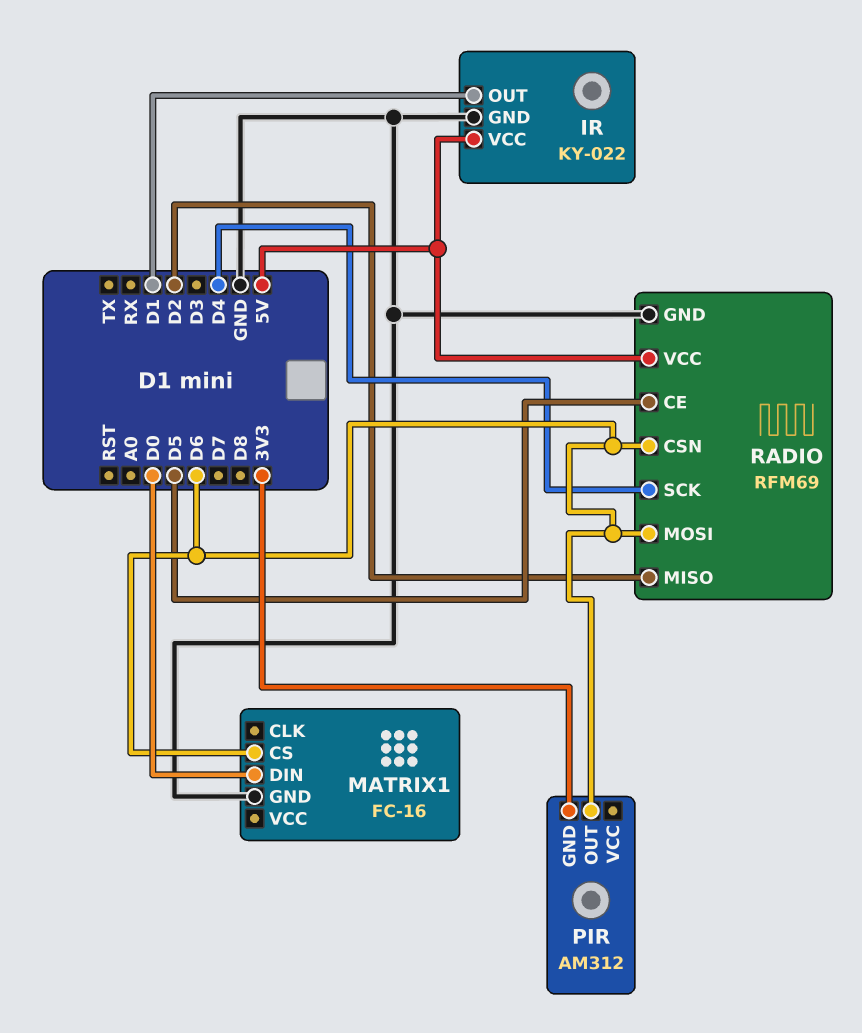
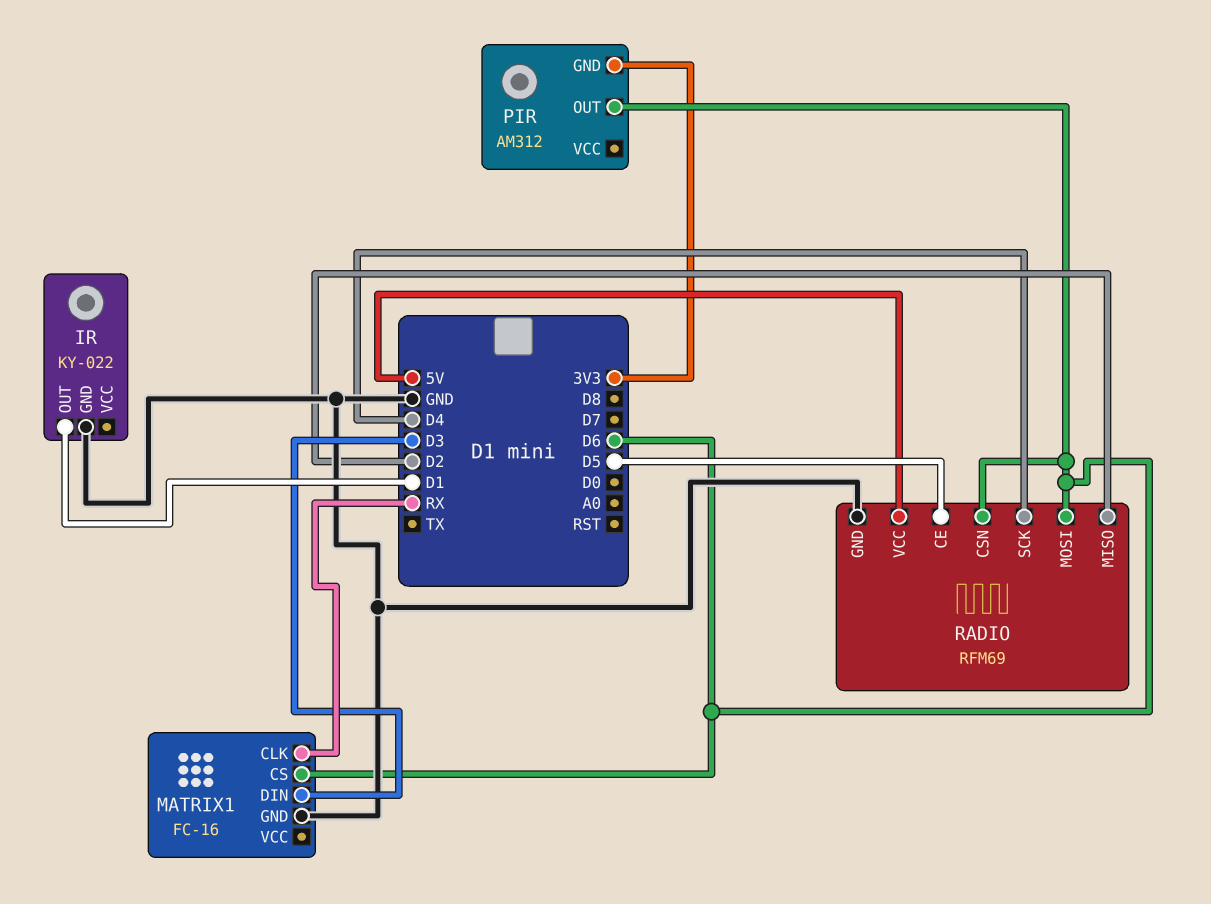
IR pin VCC: 5V -> none
MATRIX1 pin CLK: none -> RX
MATRIX1 pin DIN: D0 -> D3

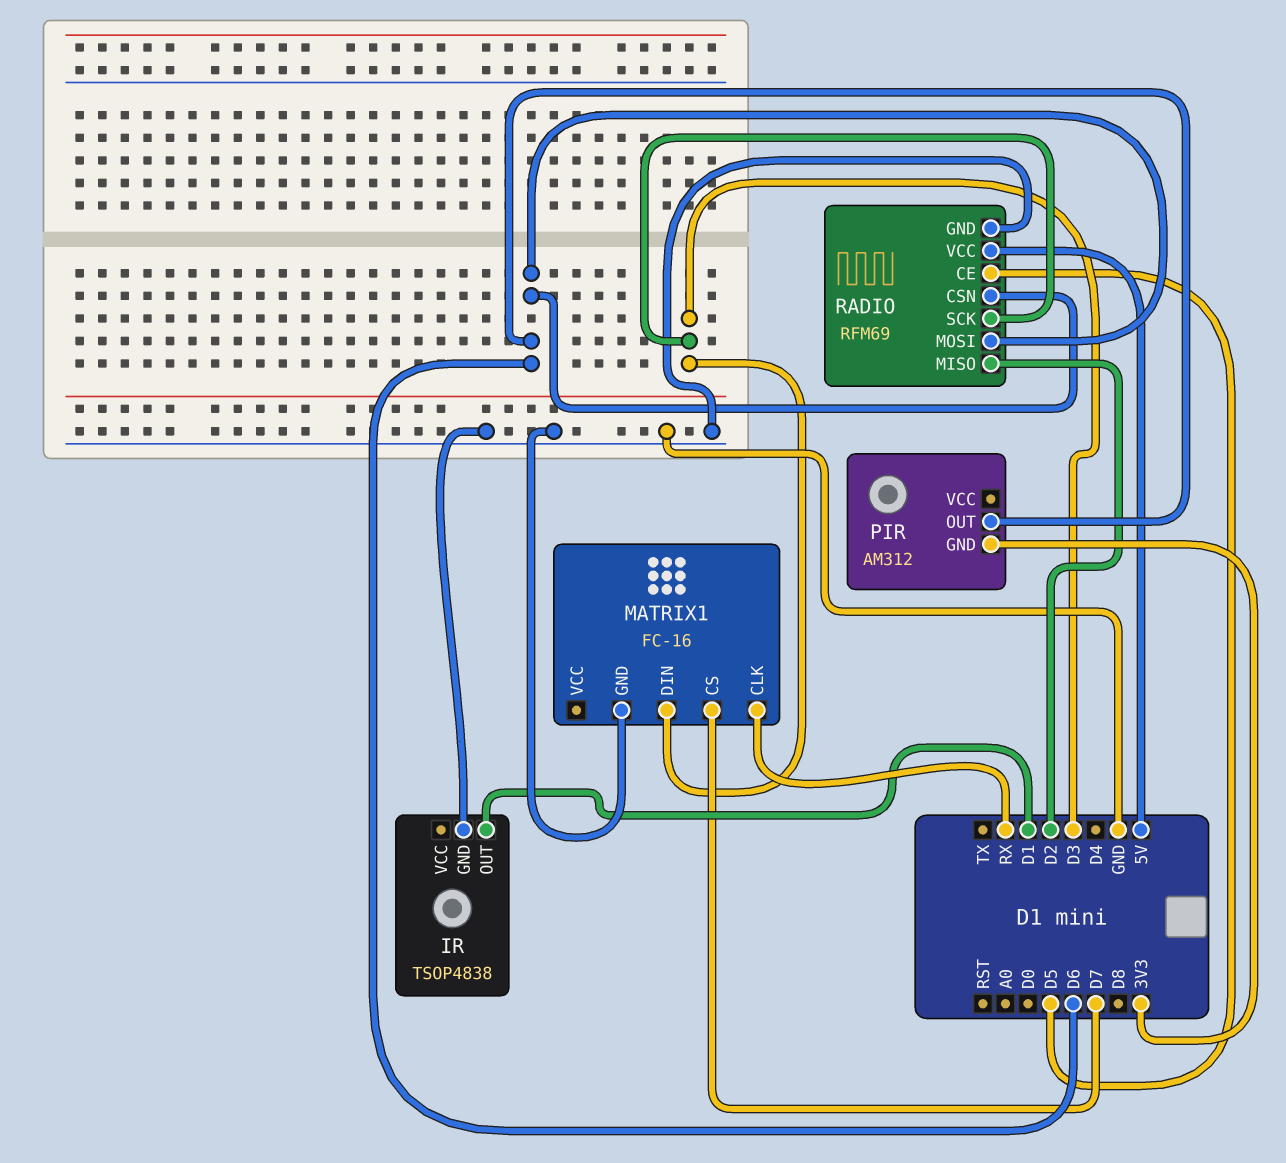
IR: KY-022 -> TSOP4838
MATRIX1 pin CS: D6 -> D7
RADIO pin SCK: D4 -> D3

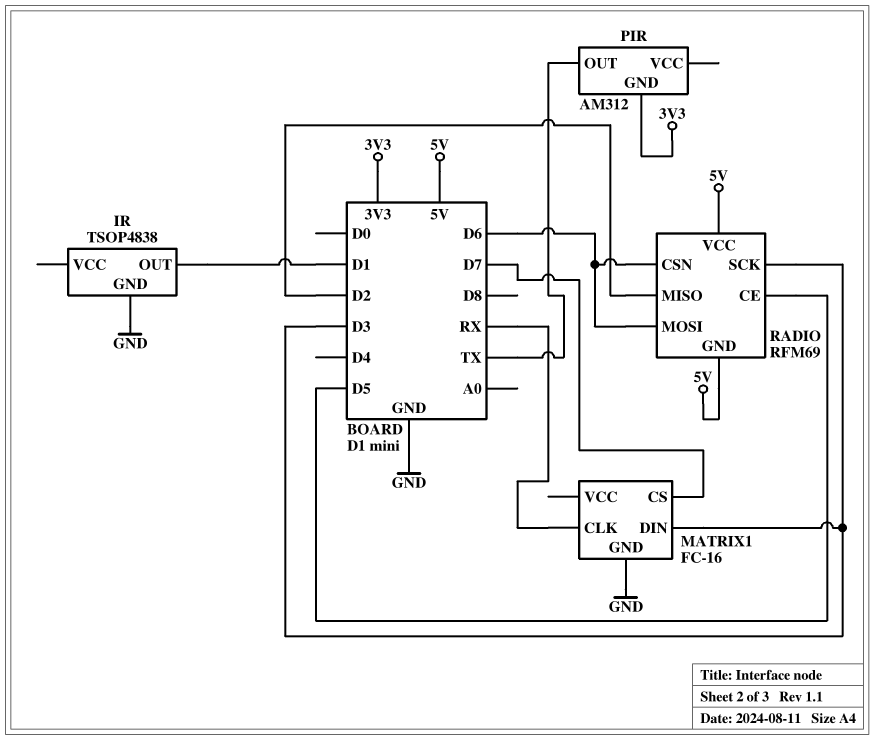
PIR pin OUT: D6 -> TX
RADIO pin GND: GND -> 5V

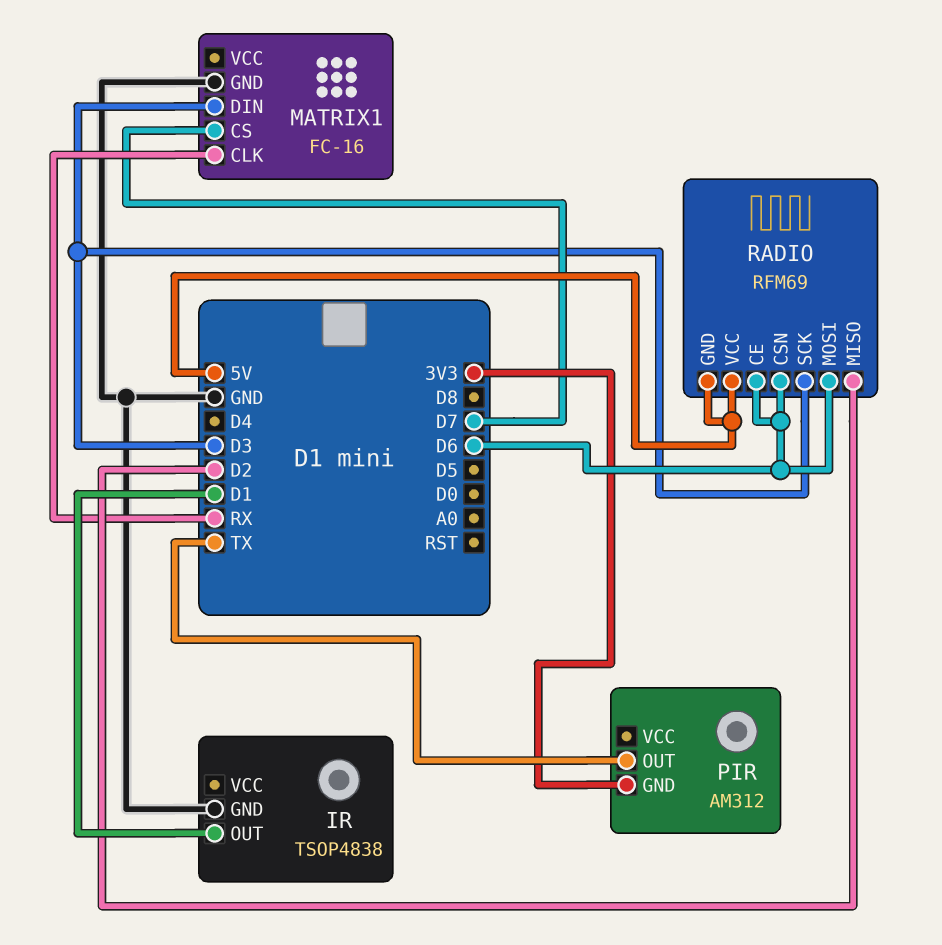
RADIO pin CE: D5 -> D6

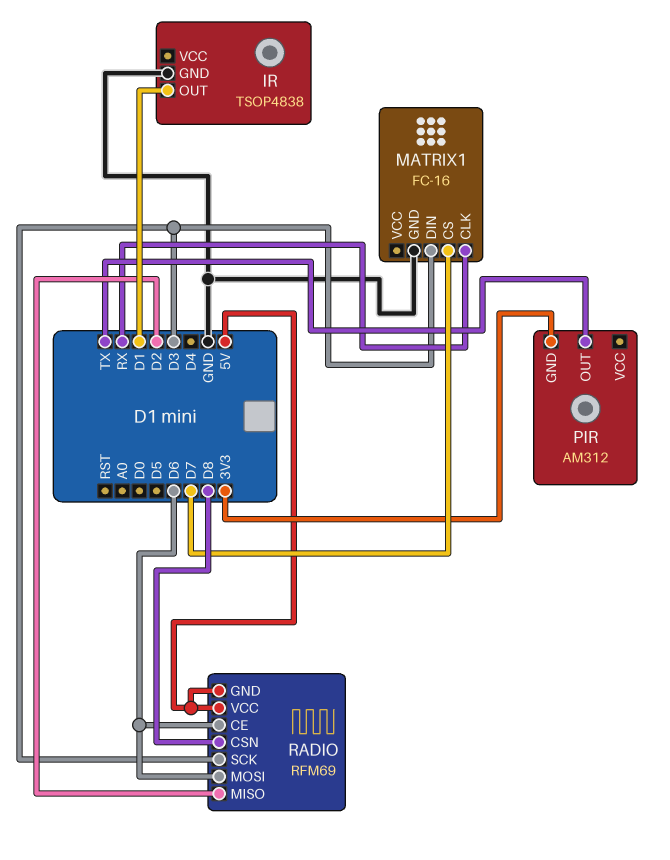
RADIO pin CSN: D6 -> D8

